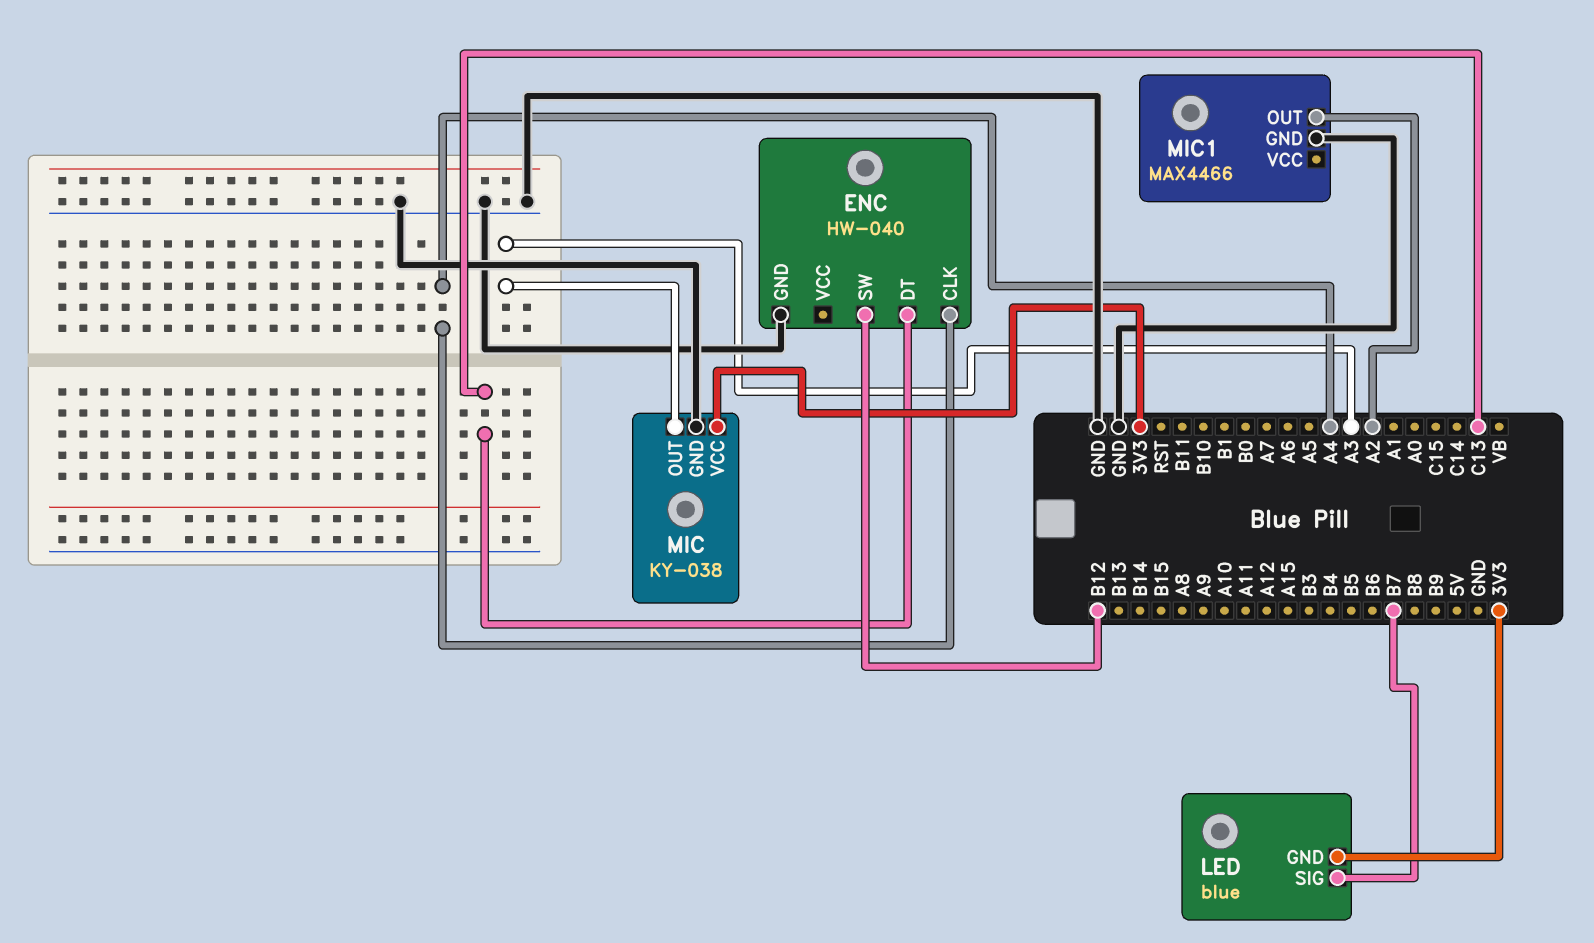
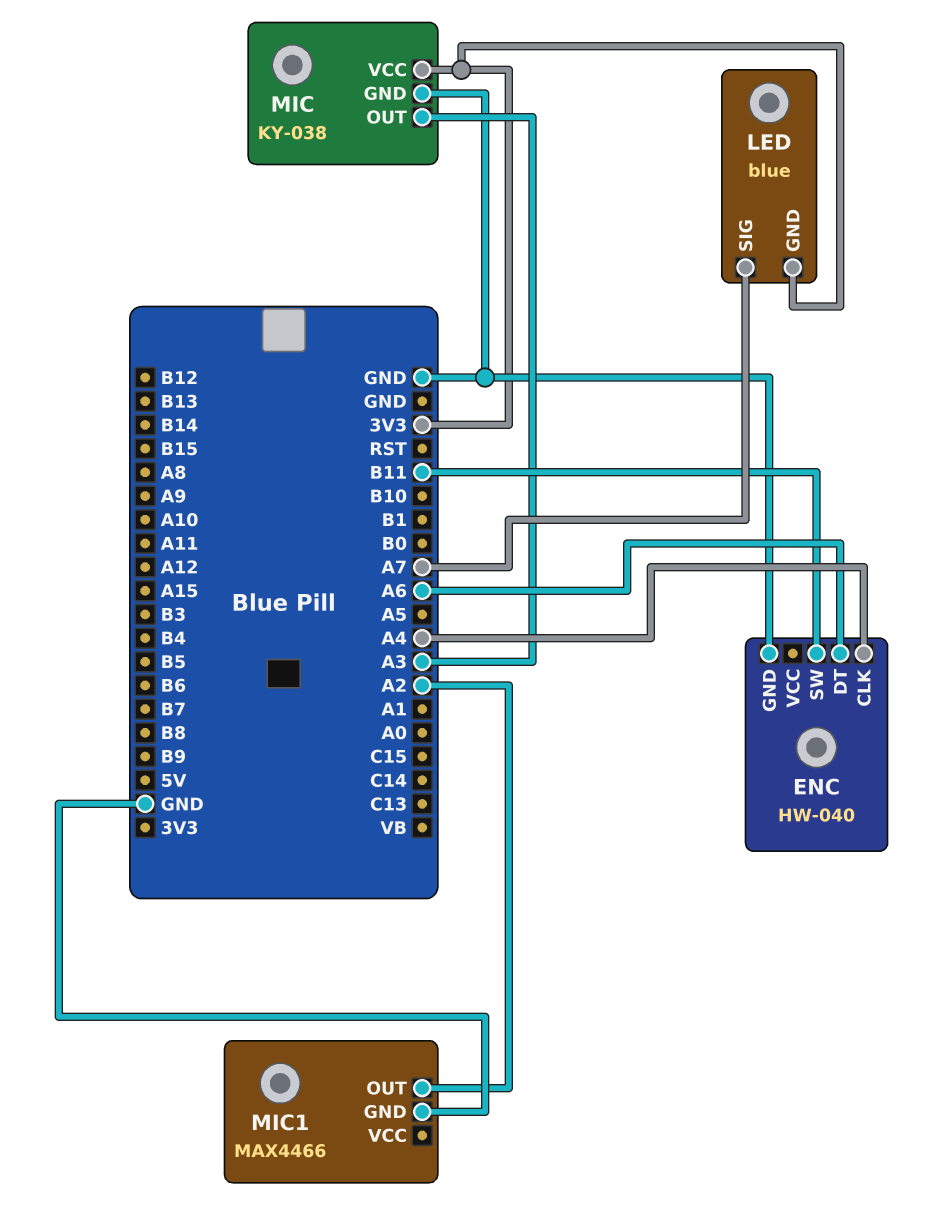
ENC pin DT: C13 -> A6
ENC pin SW: B12 -> B11
LED pin SIG: B7 -> A7

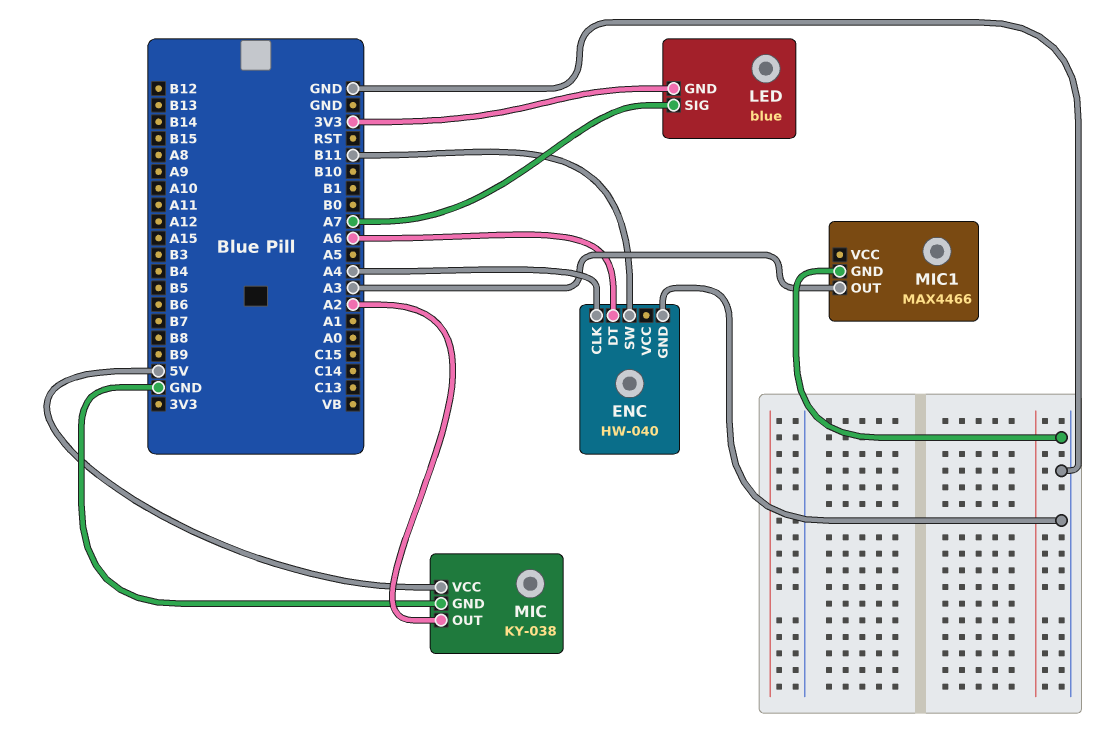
MIC pin OUT: A3 -> A2
MIC pin VCC: 3V3 -> 5V
MIC1 pin OUT: A2 -> A3

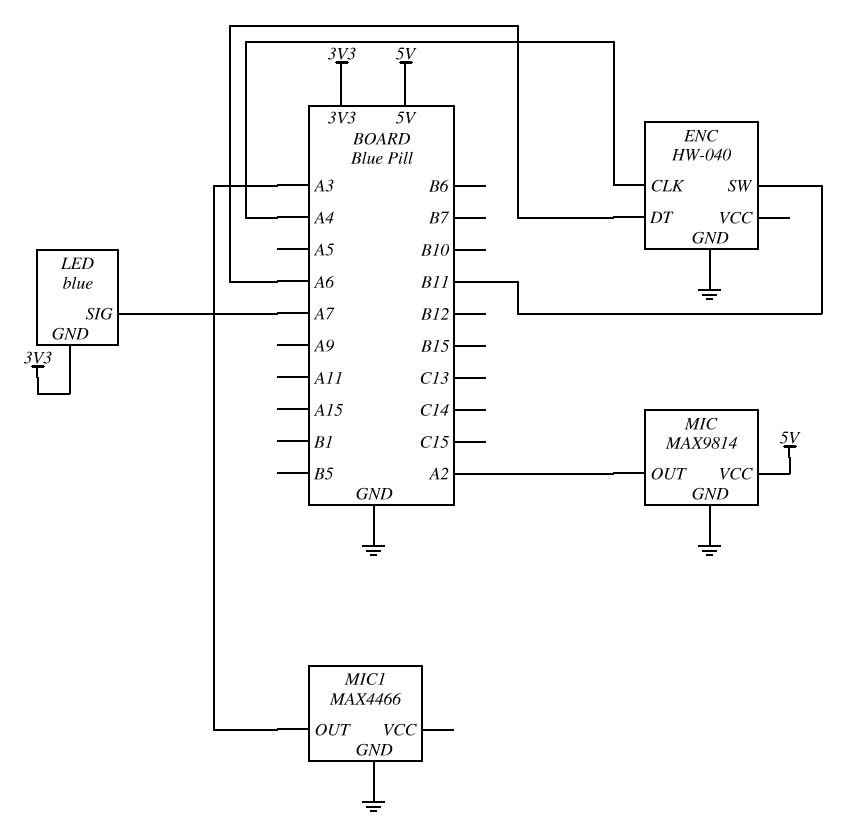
MIC: KY-038 -> MAX9814

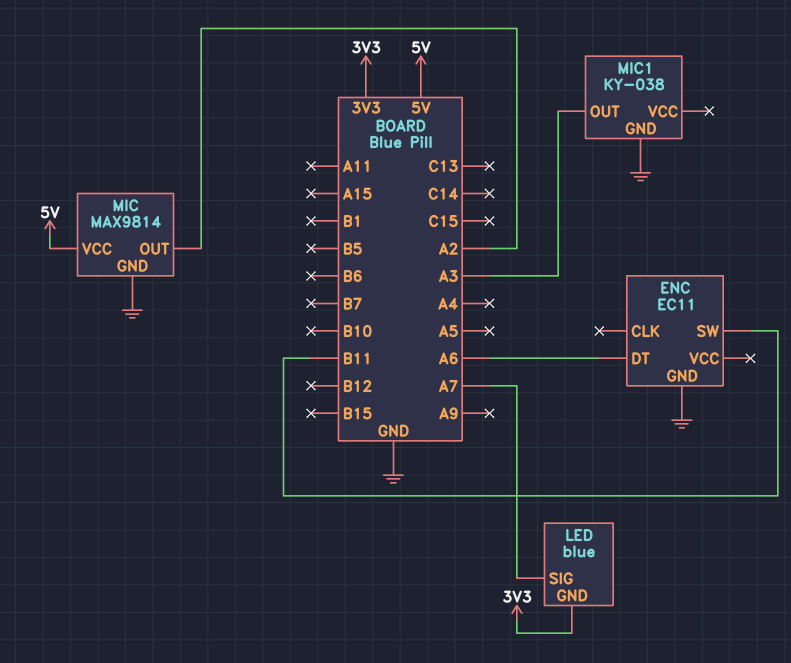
ENC: HW-040 -> EC11
ENC pin CLK: A4 -> none
MIC1: MAX4466 -> KY-038

